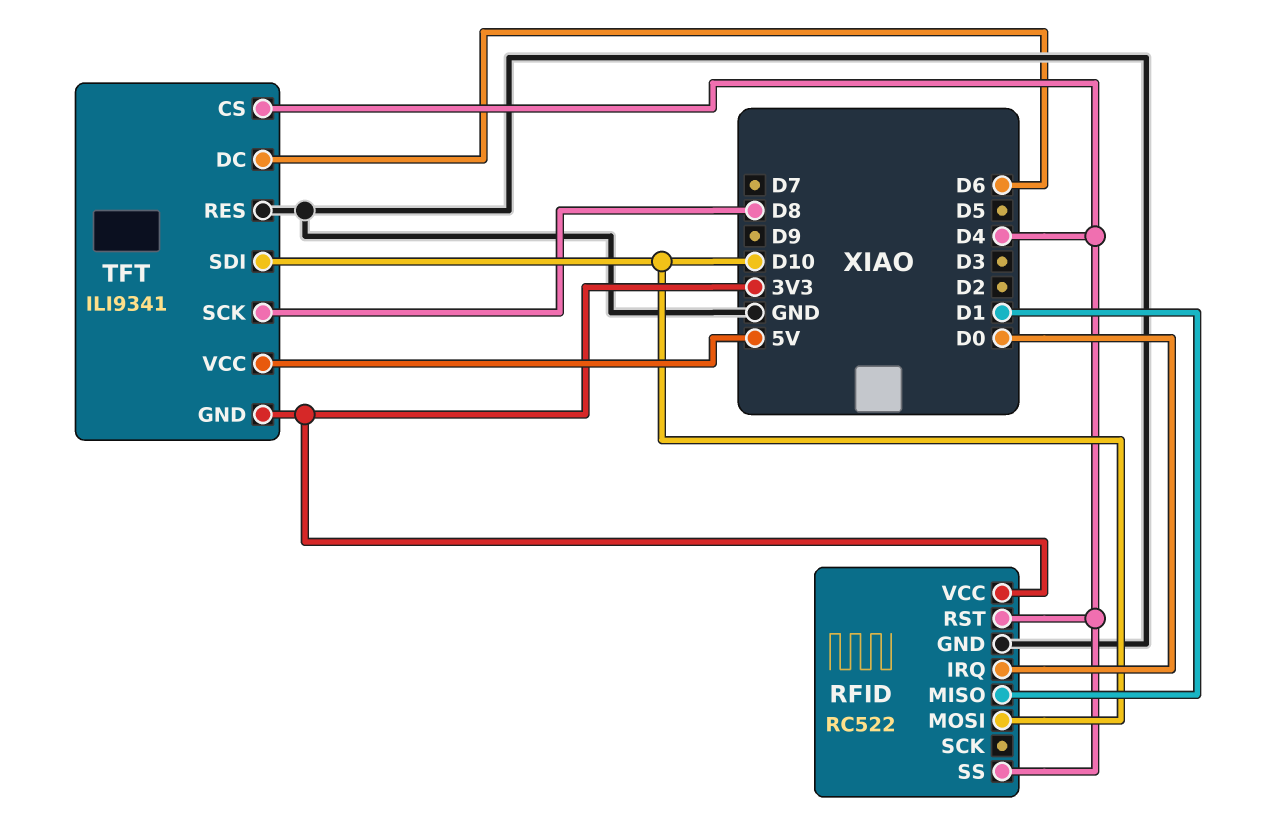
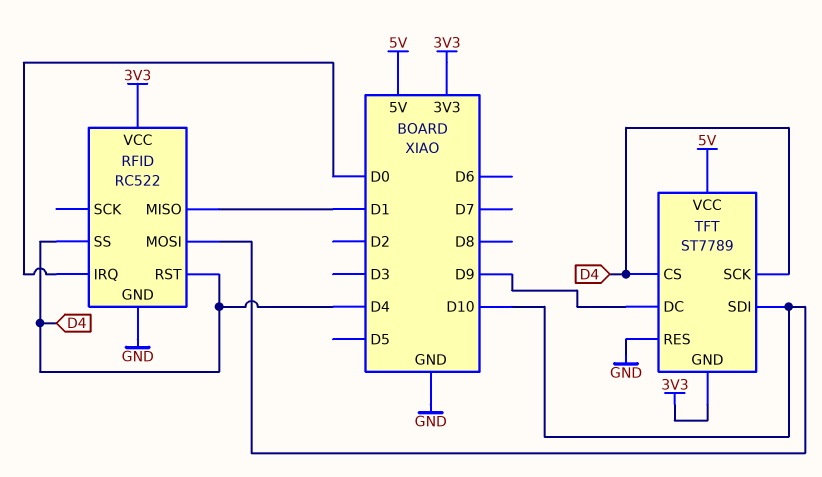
TFT: ILI9341 -> ST7789
TFT pin DC: D6 -> D9
TFT pin SCK: D8 -> D4

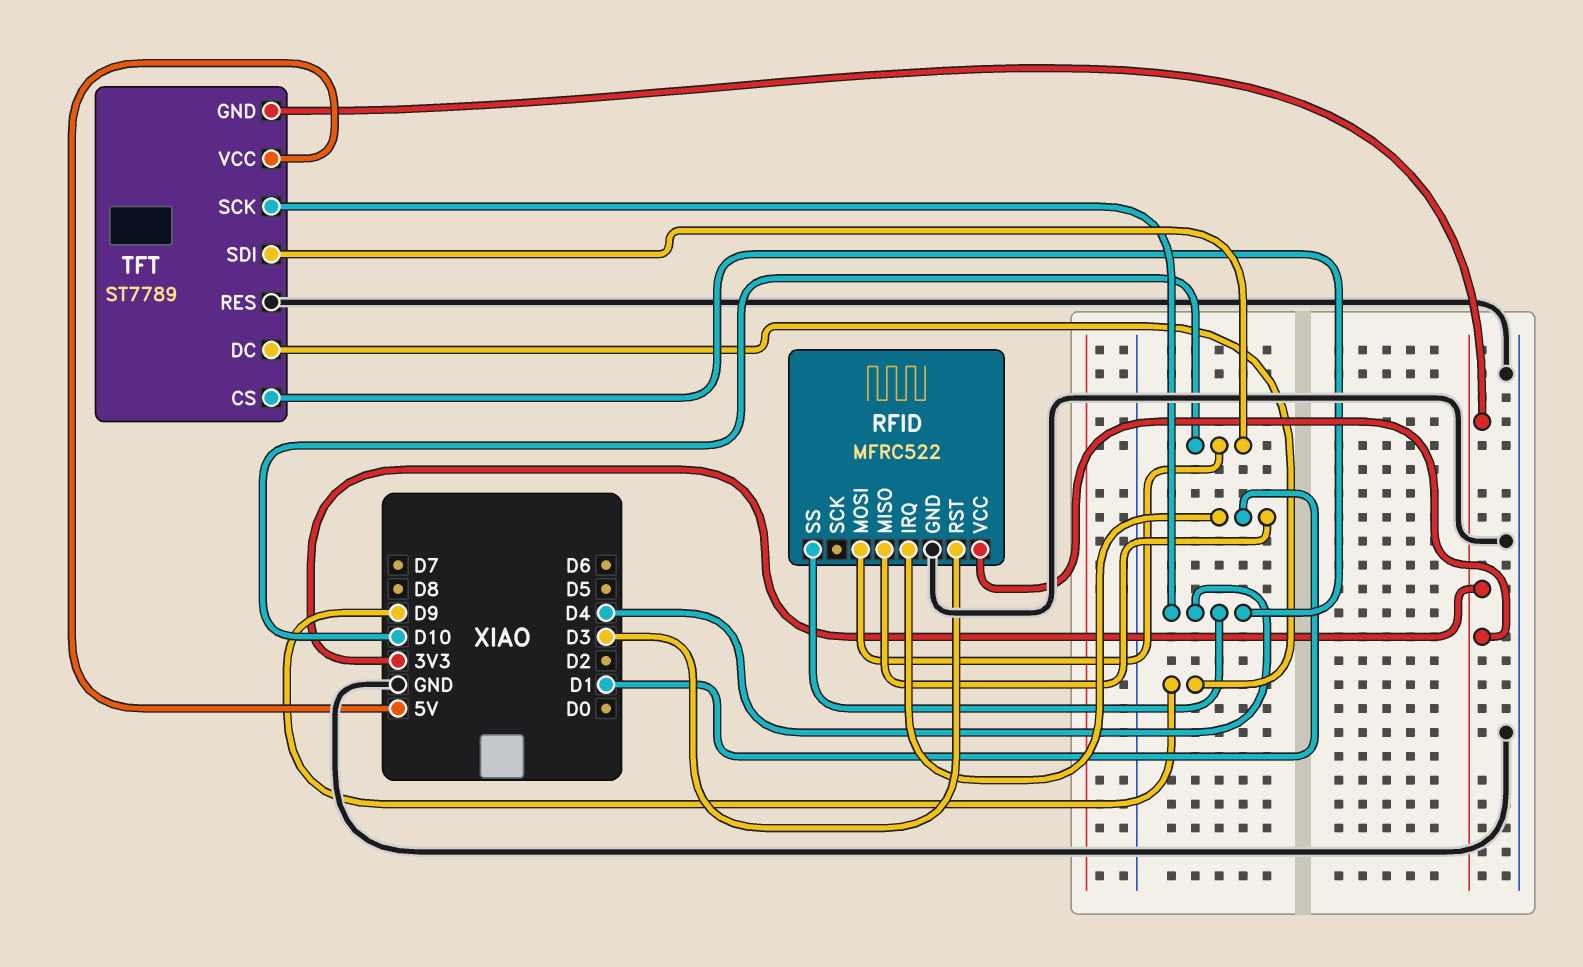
RFID: RC522 -> MFRC522
RFID pin IRQ: D0 -> D1
RFID pin RST: D4 -> D3

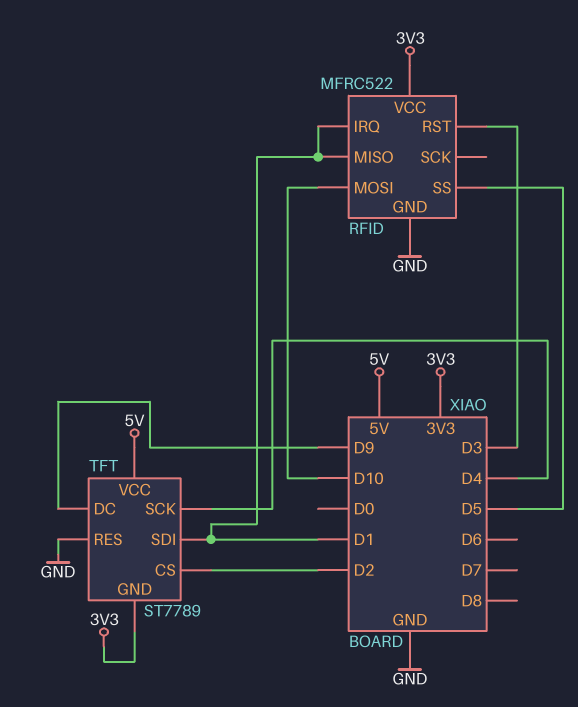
RFID pin SS: D4 -> D5
TFT pin CS: D4 -> D2
TFT pin SDI: D10 -> D1

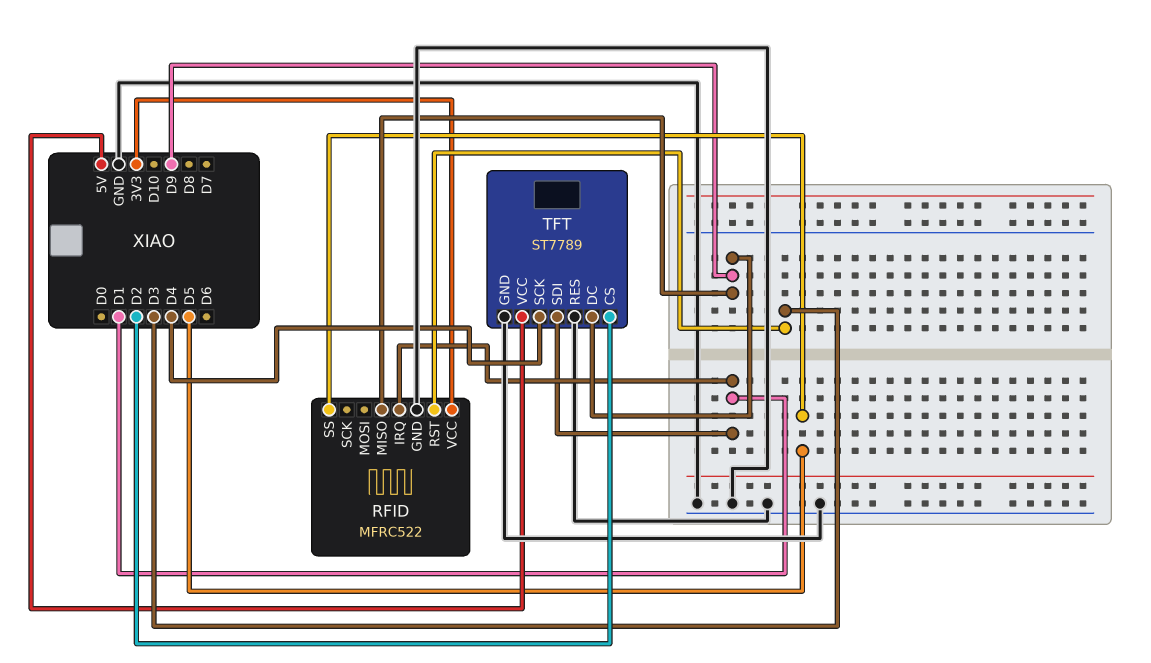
RFID pin MISO: D1 -> D9
RFID pin MOSI: D10 -> none
TFT pin GND: 3V3 -> GND

